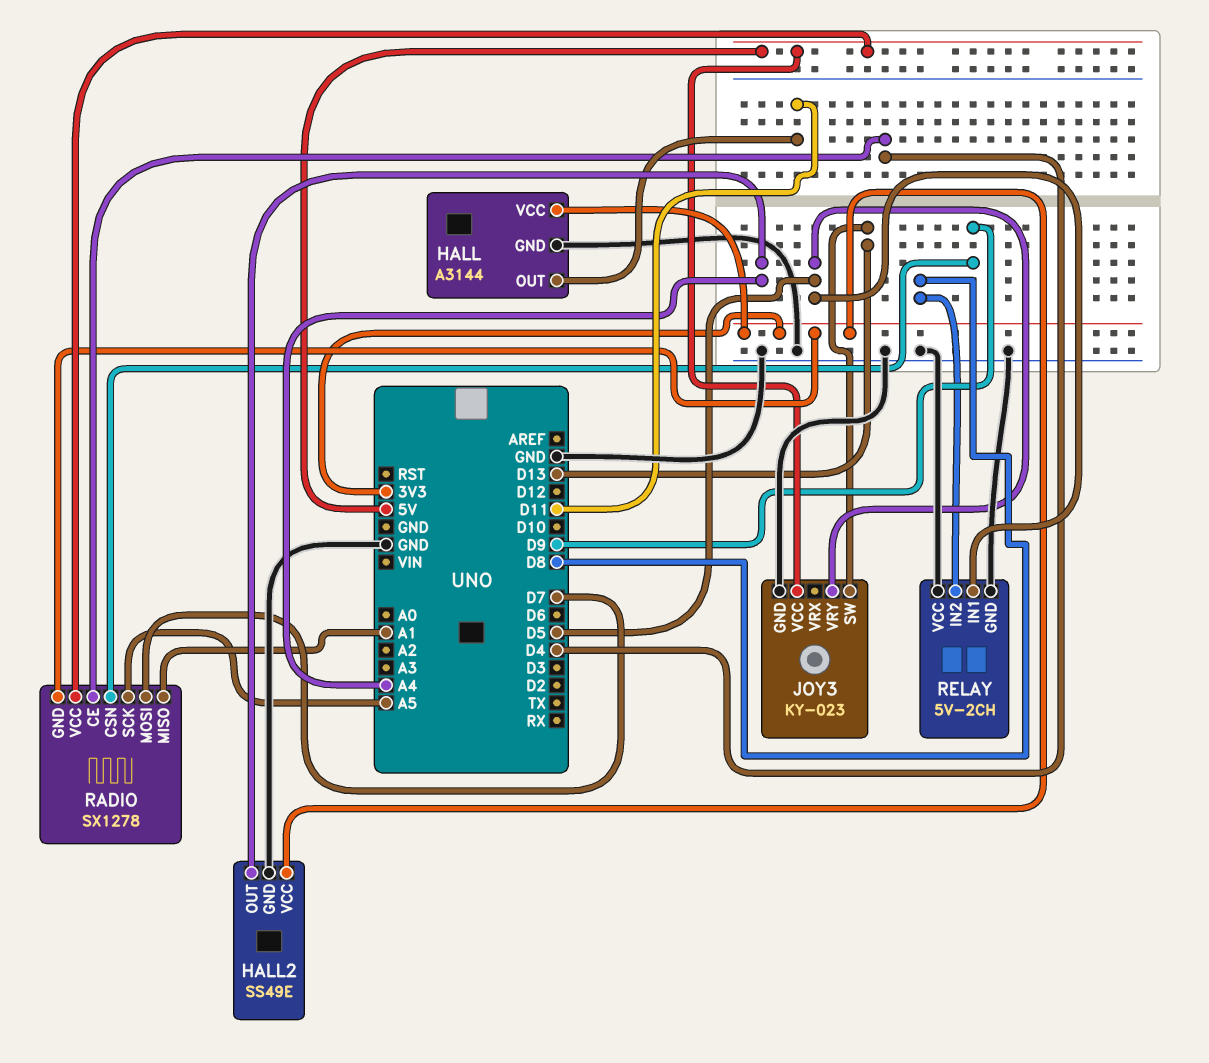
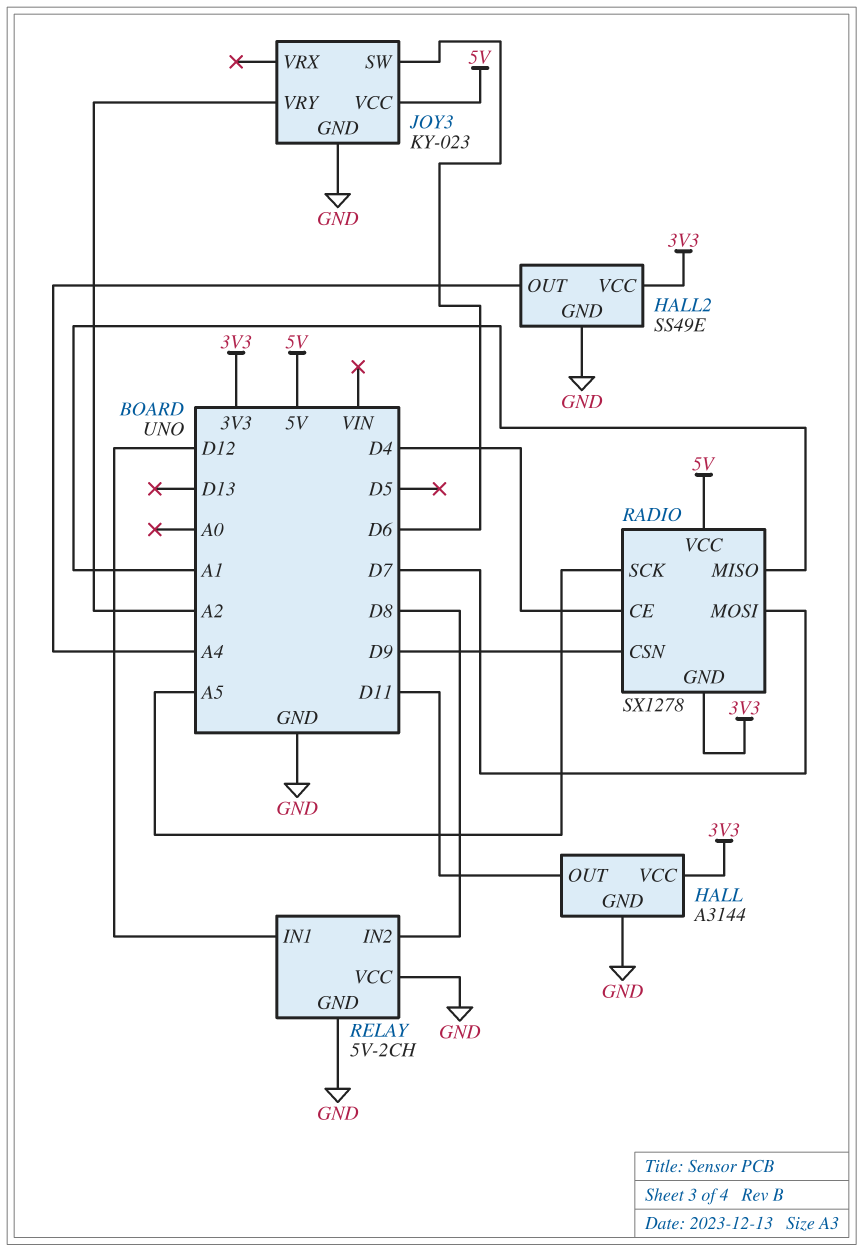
JOY3 pin SW: D13 -> D6
JOY3 pin VRY: D5 -> A2
RELAY pin IN1: D5 -> D12

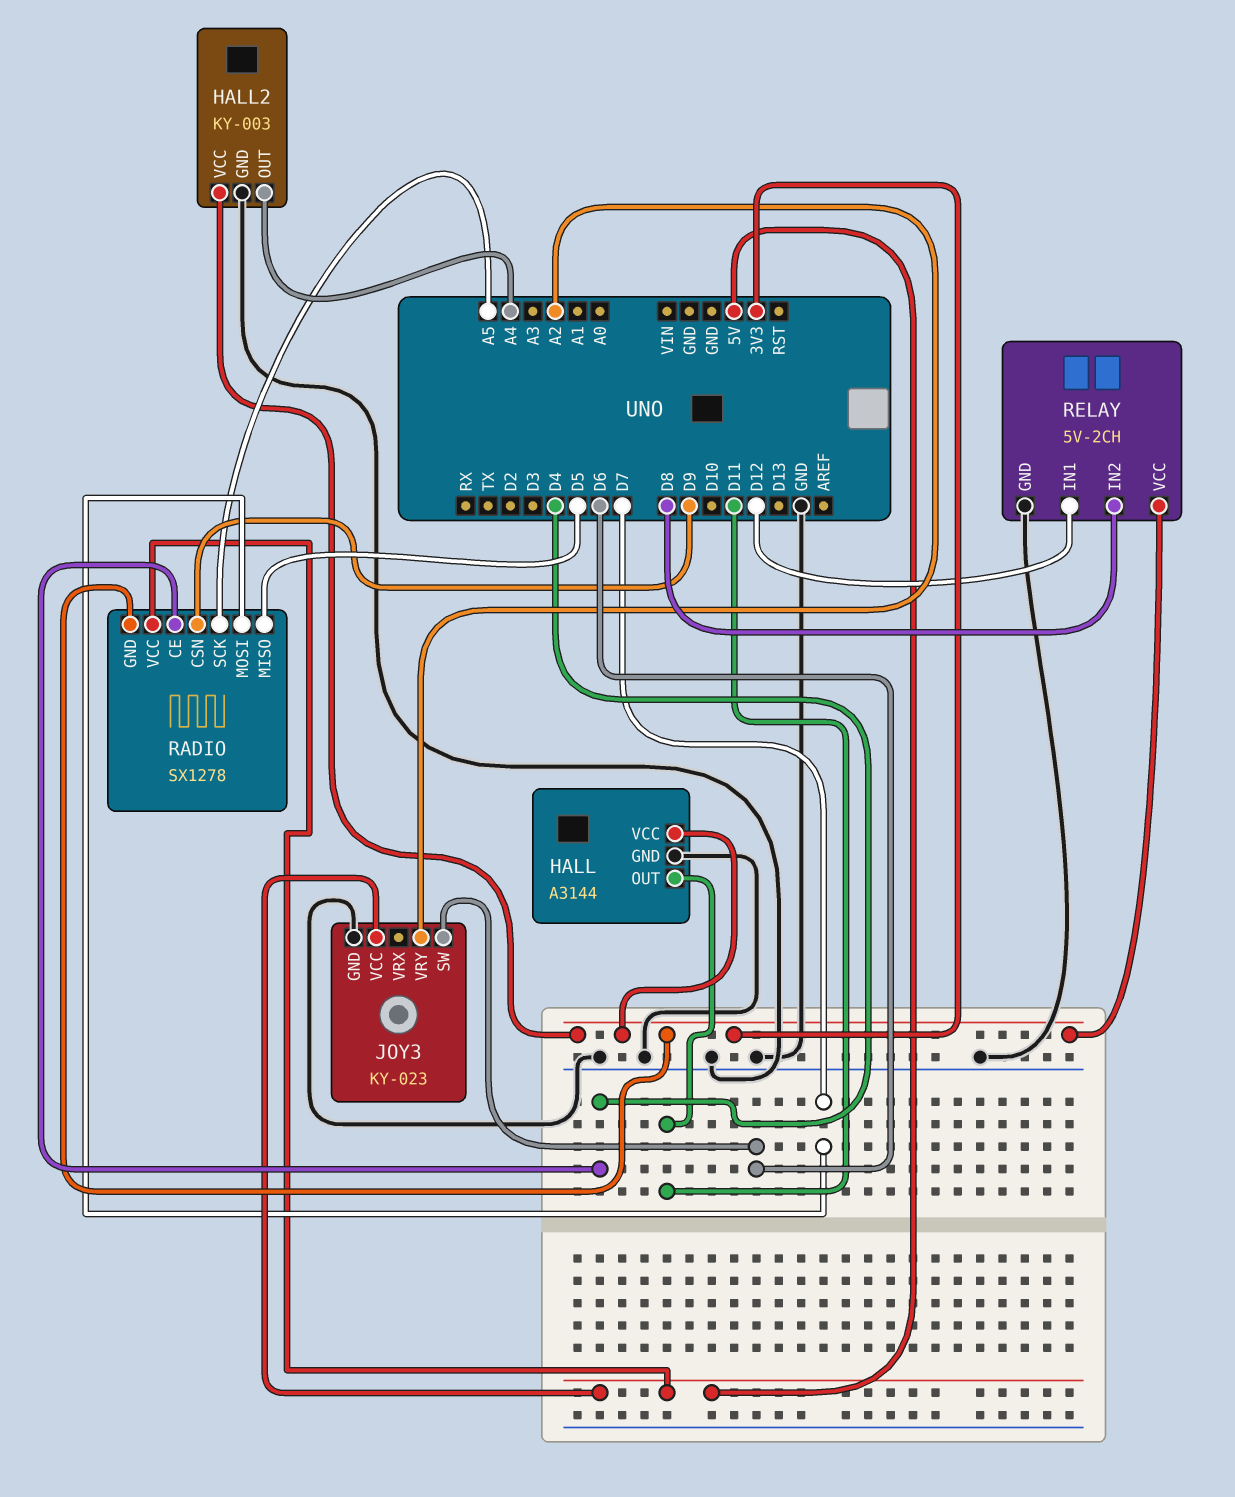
HALL2: SS49E -> KY-003
RADIO pin MISO: A1 -> D5
RELAY pin VCC: GND -> 3V3

